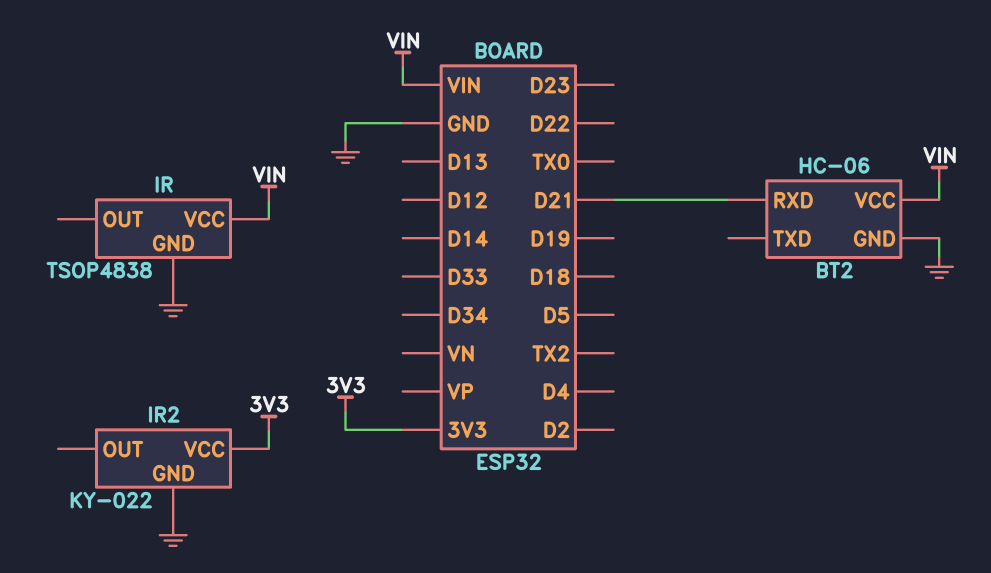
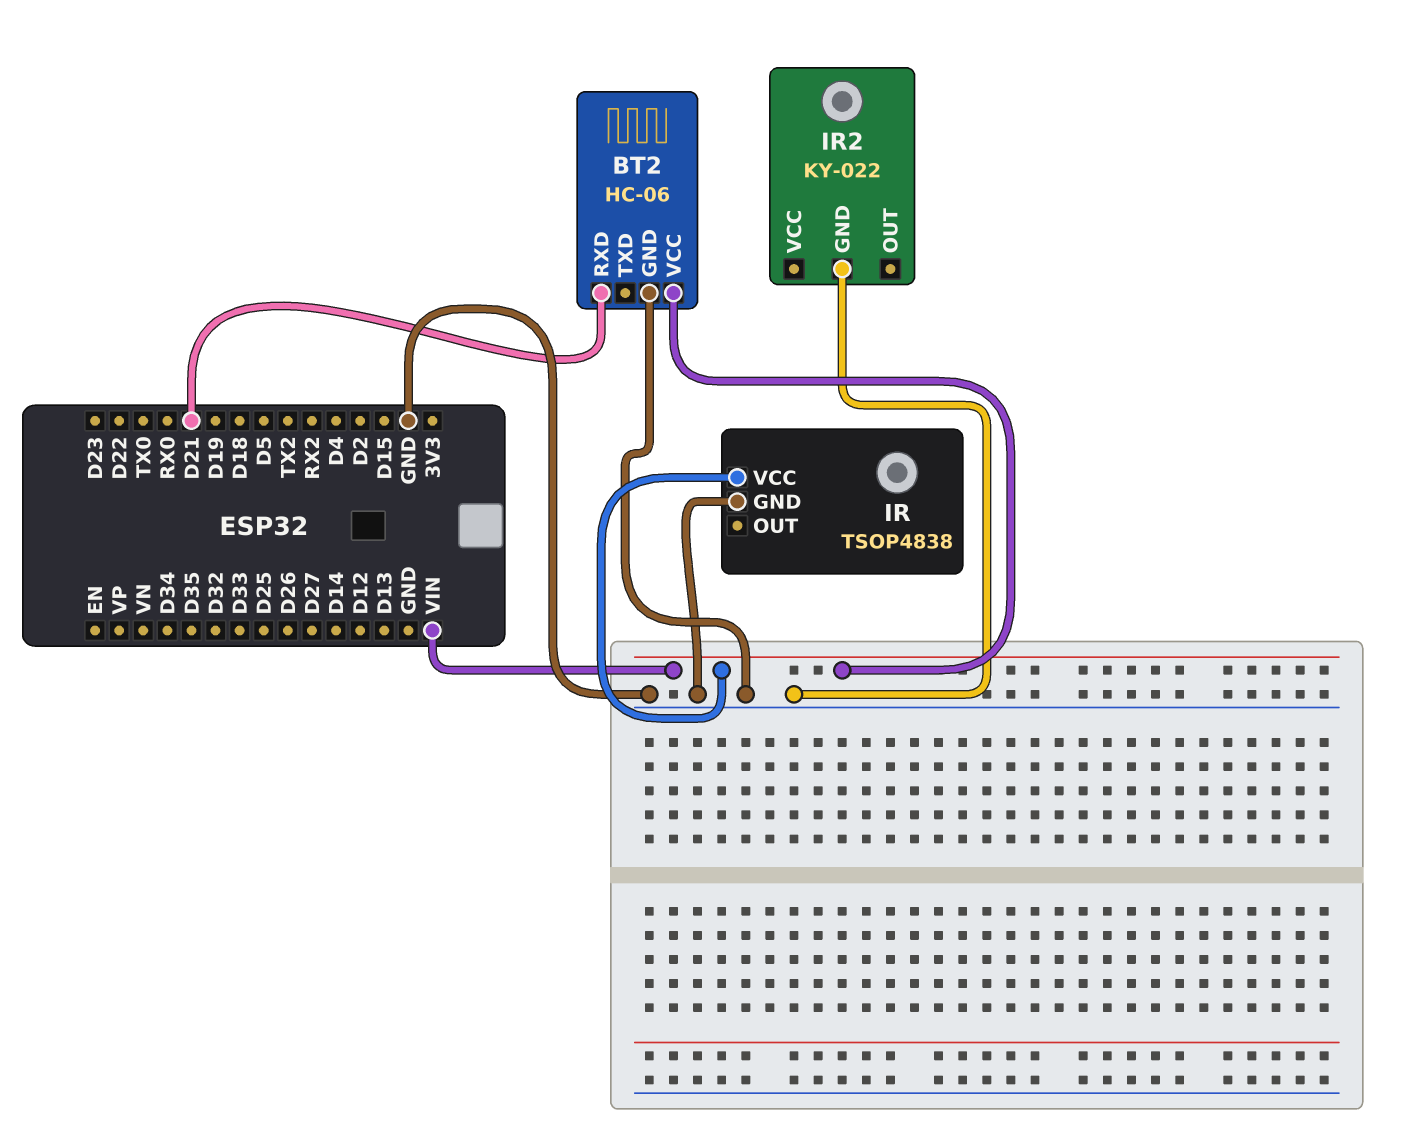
IR2 pin VCC: 3V3 -> none

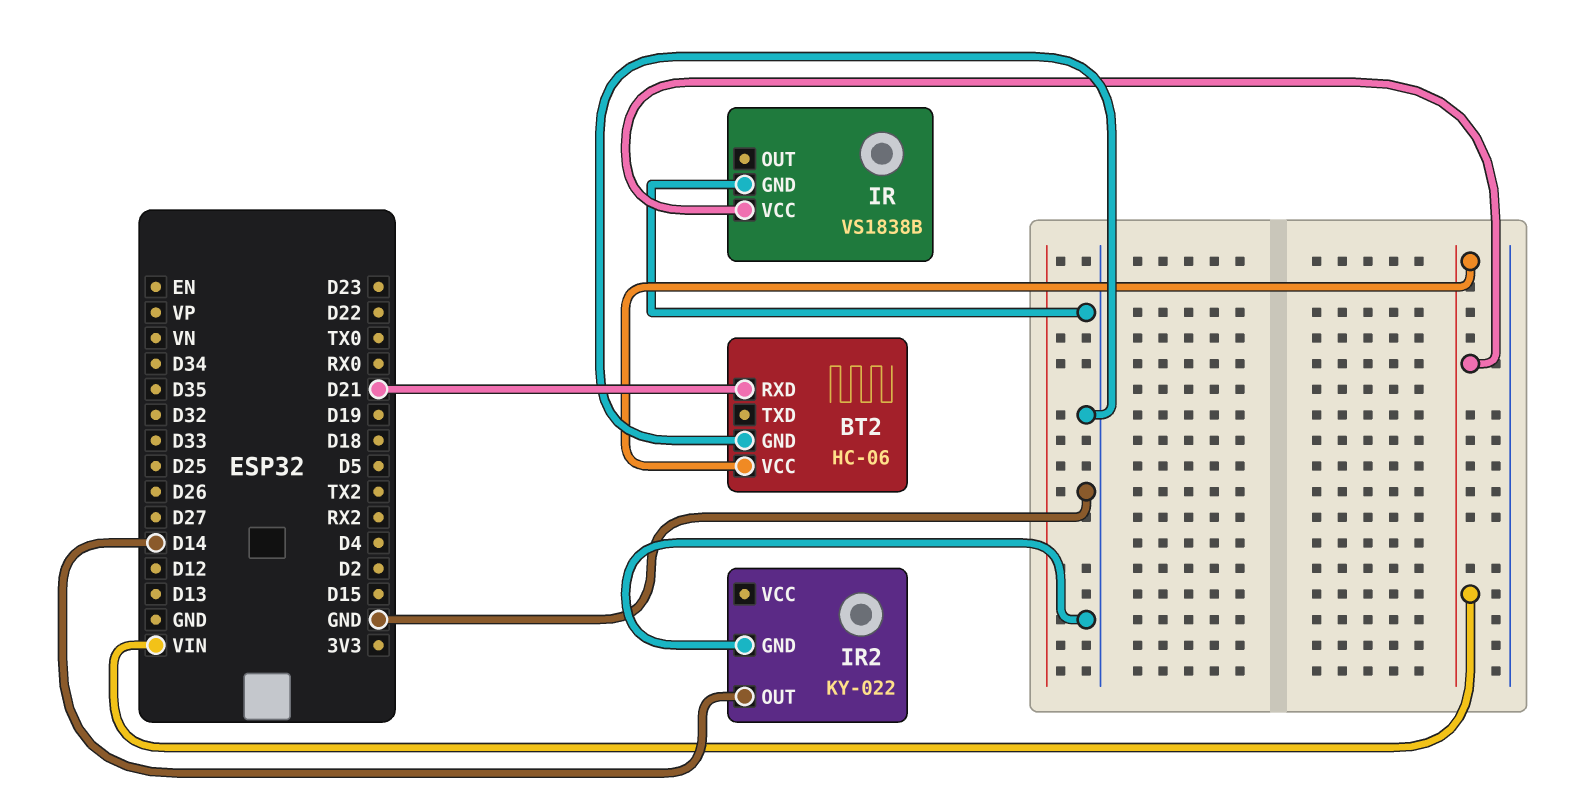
IR: TSOP4838 -> VS1838B
IR2 pin OUT: none -> D14

